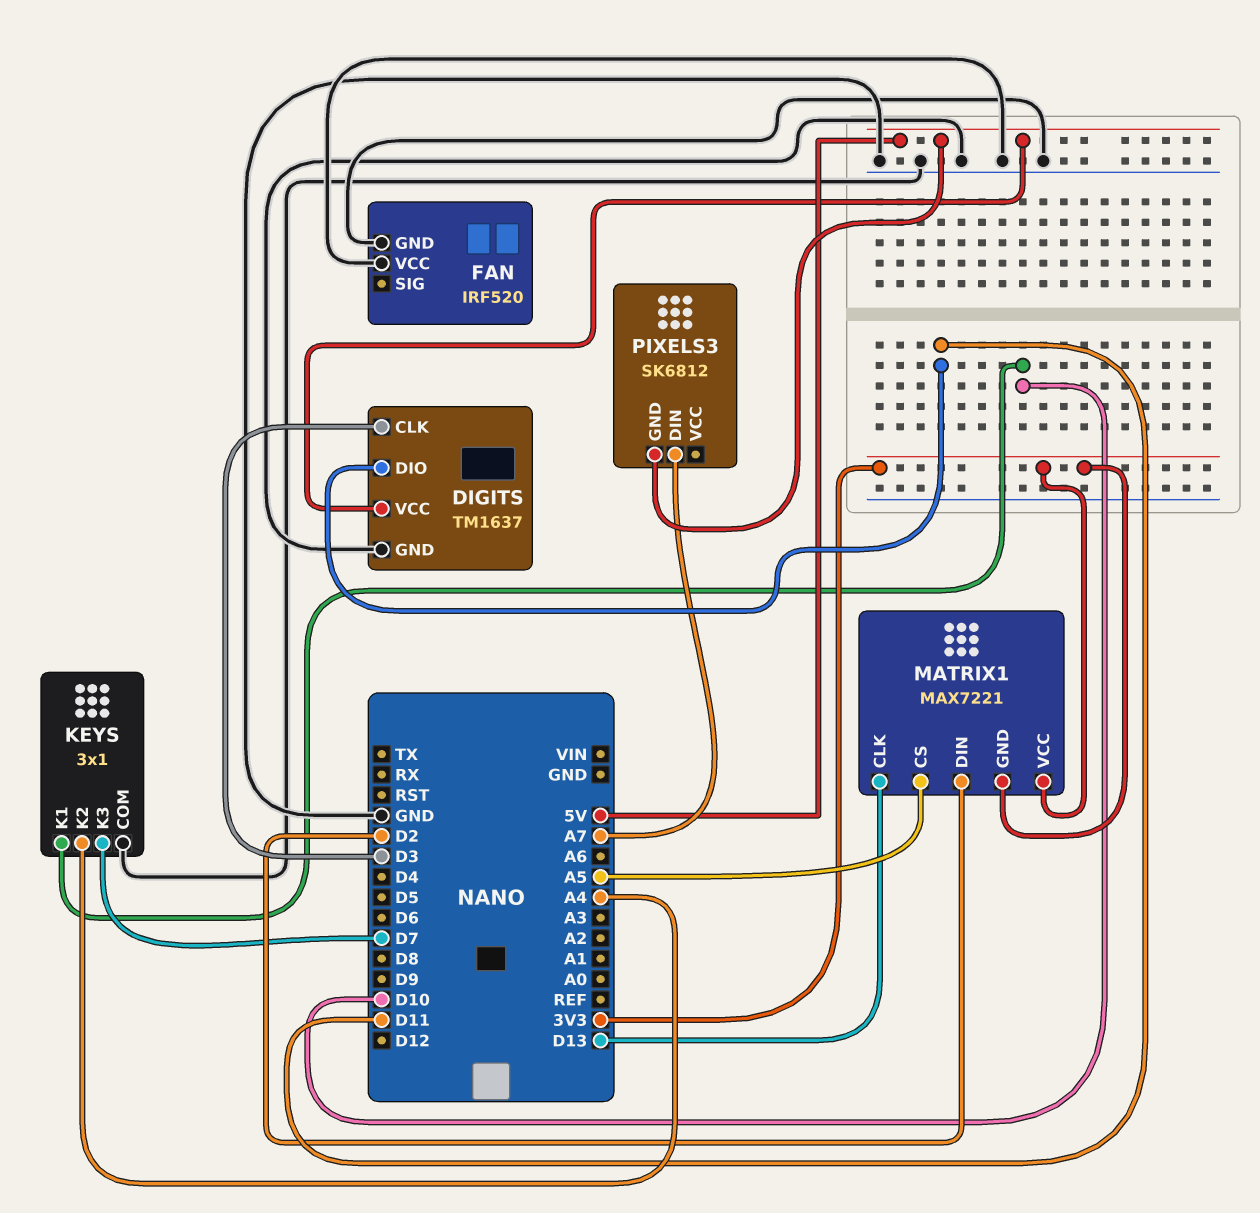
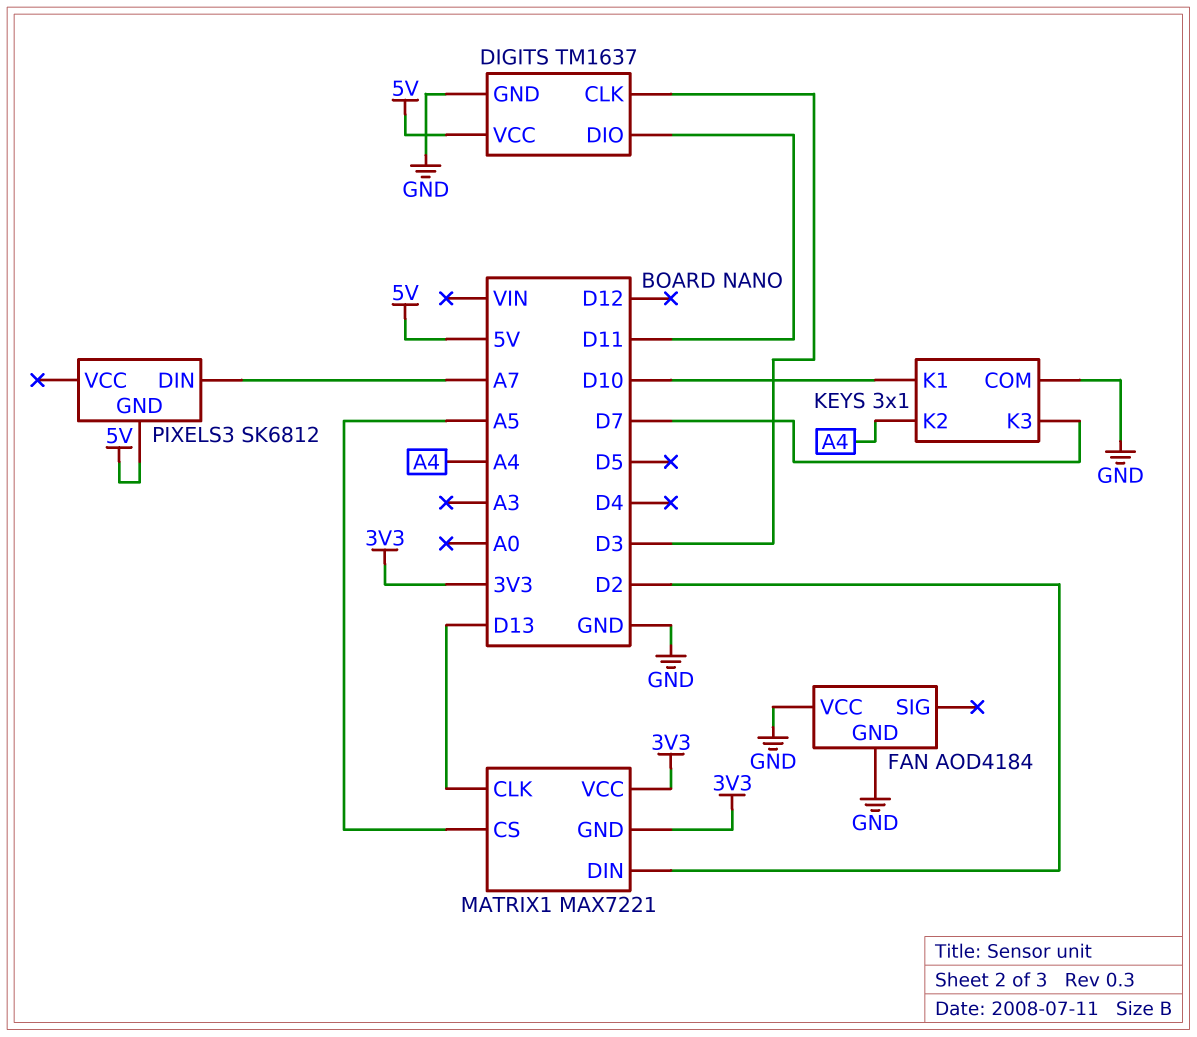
FAN: IRF520 -> AOD4184

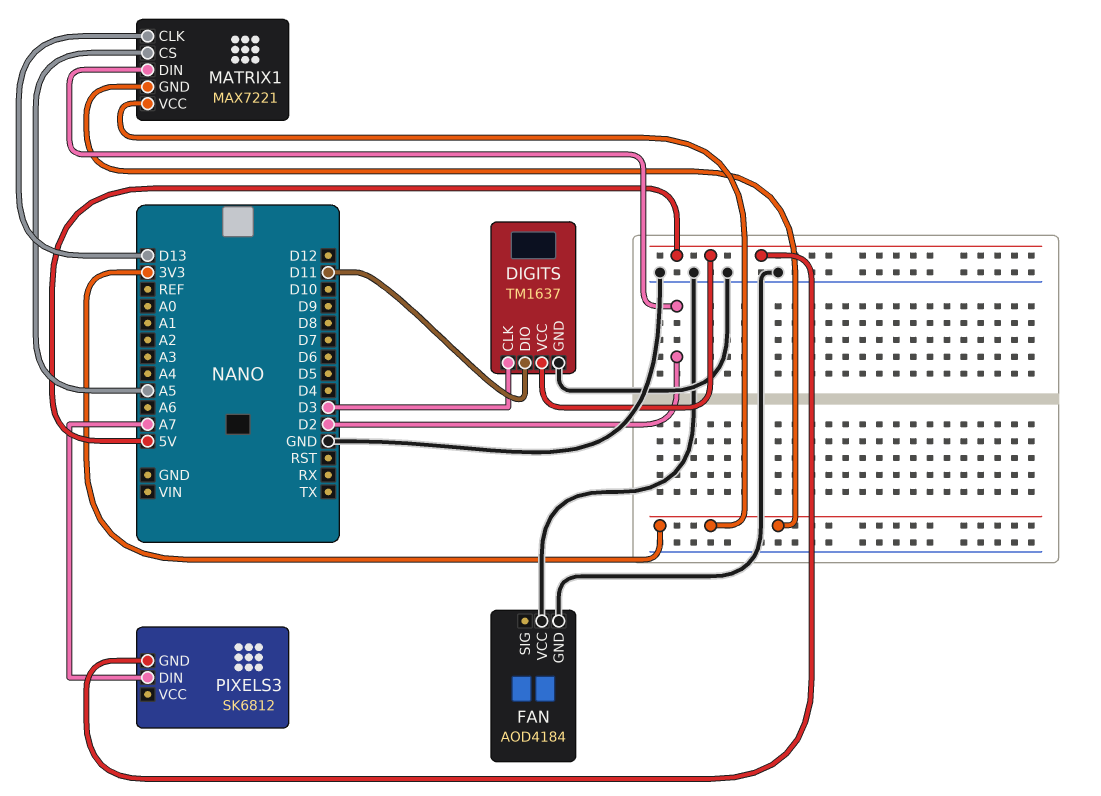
KEYS: 3x1 -> none
KEYS pin COM: GND -> none
KEYS pin K1: D10 -> none
KEYS pin K2: A4 -> none
KEYS pin K3: D7 -> none

